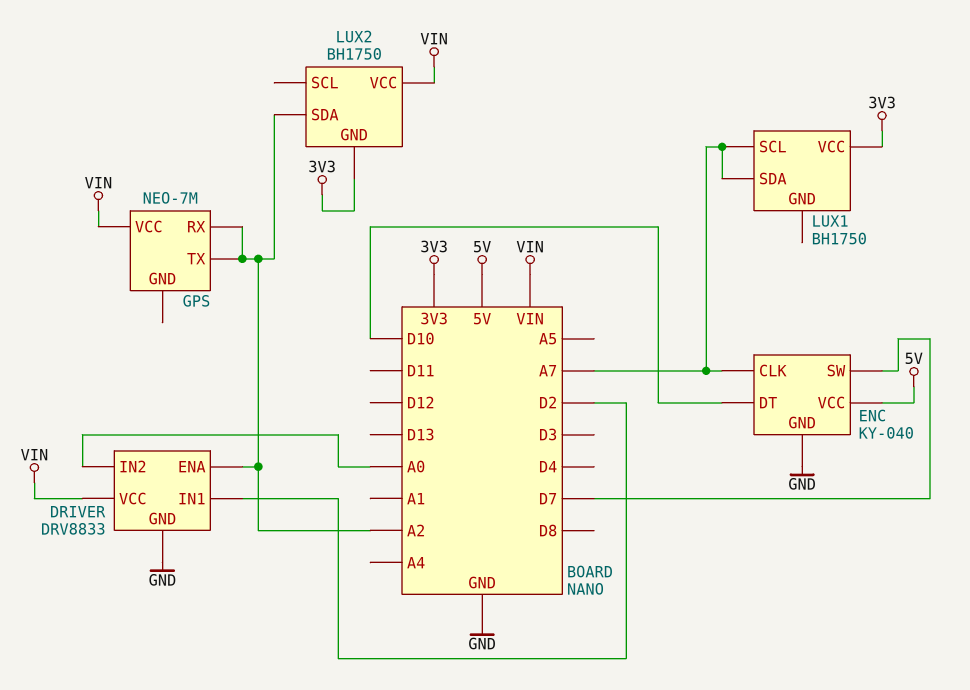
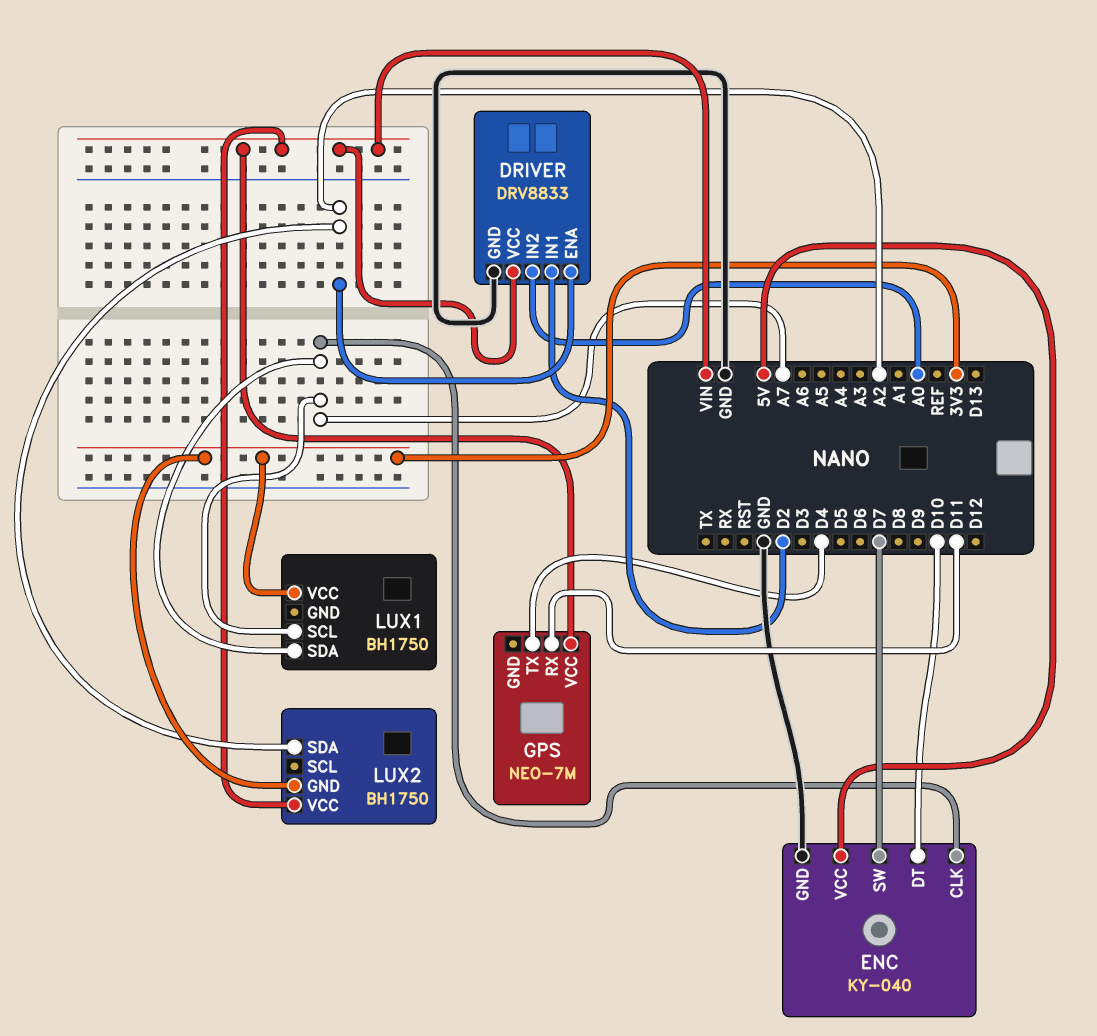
GPS pin RX: A2 -> D11
GPS pin TX: A2 -> D4

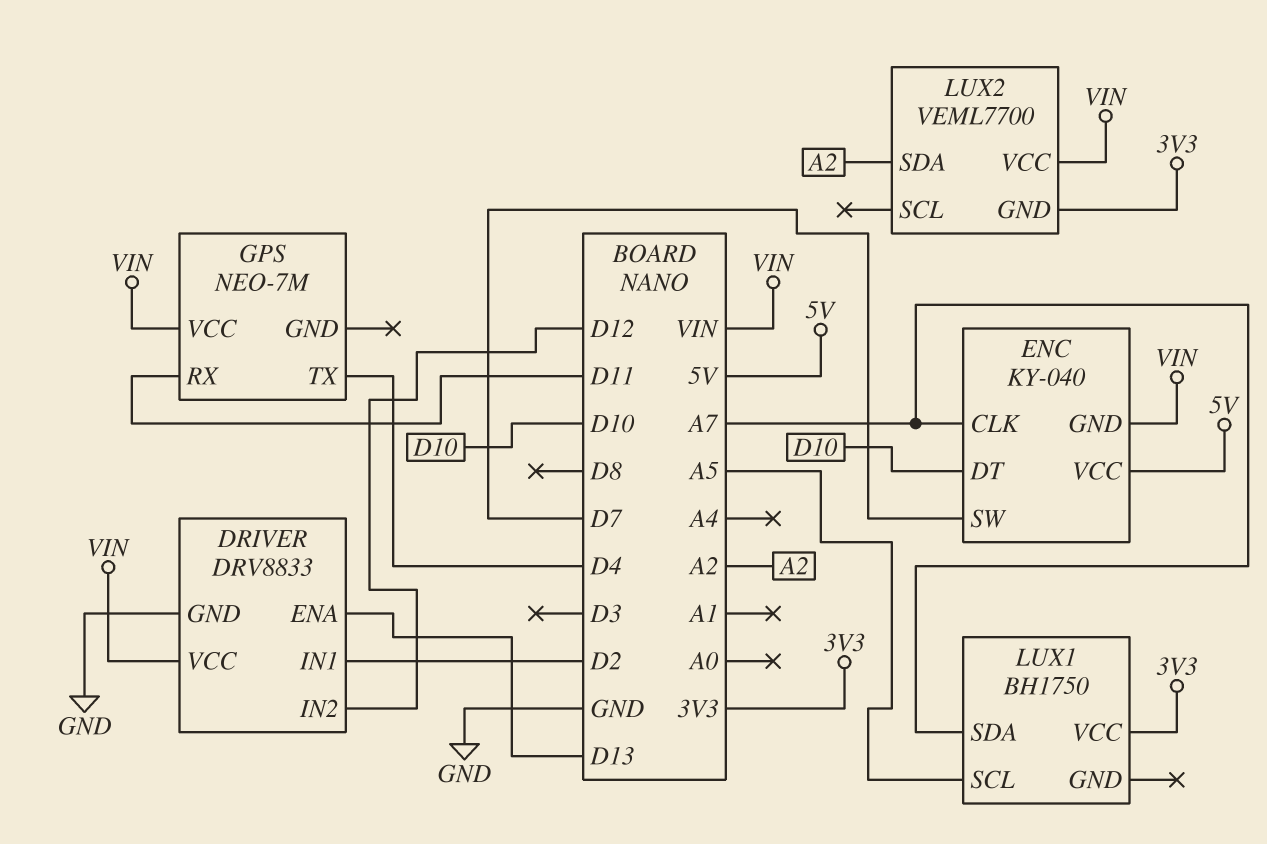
DRIVER pin ENA: A2 -> D13
DRIVER pin IN2: A0 -> D12
ENC pin GND: GND -> VIN
LUX1 pin SCL: A7 -> A5
LUX2: BH1750 -> VEML7700

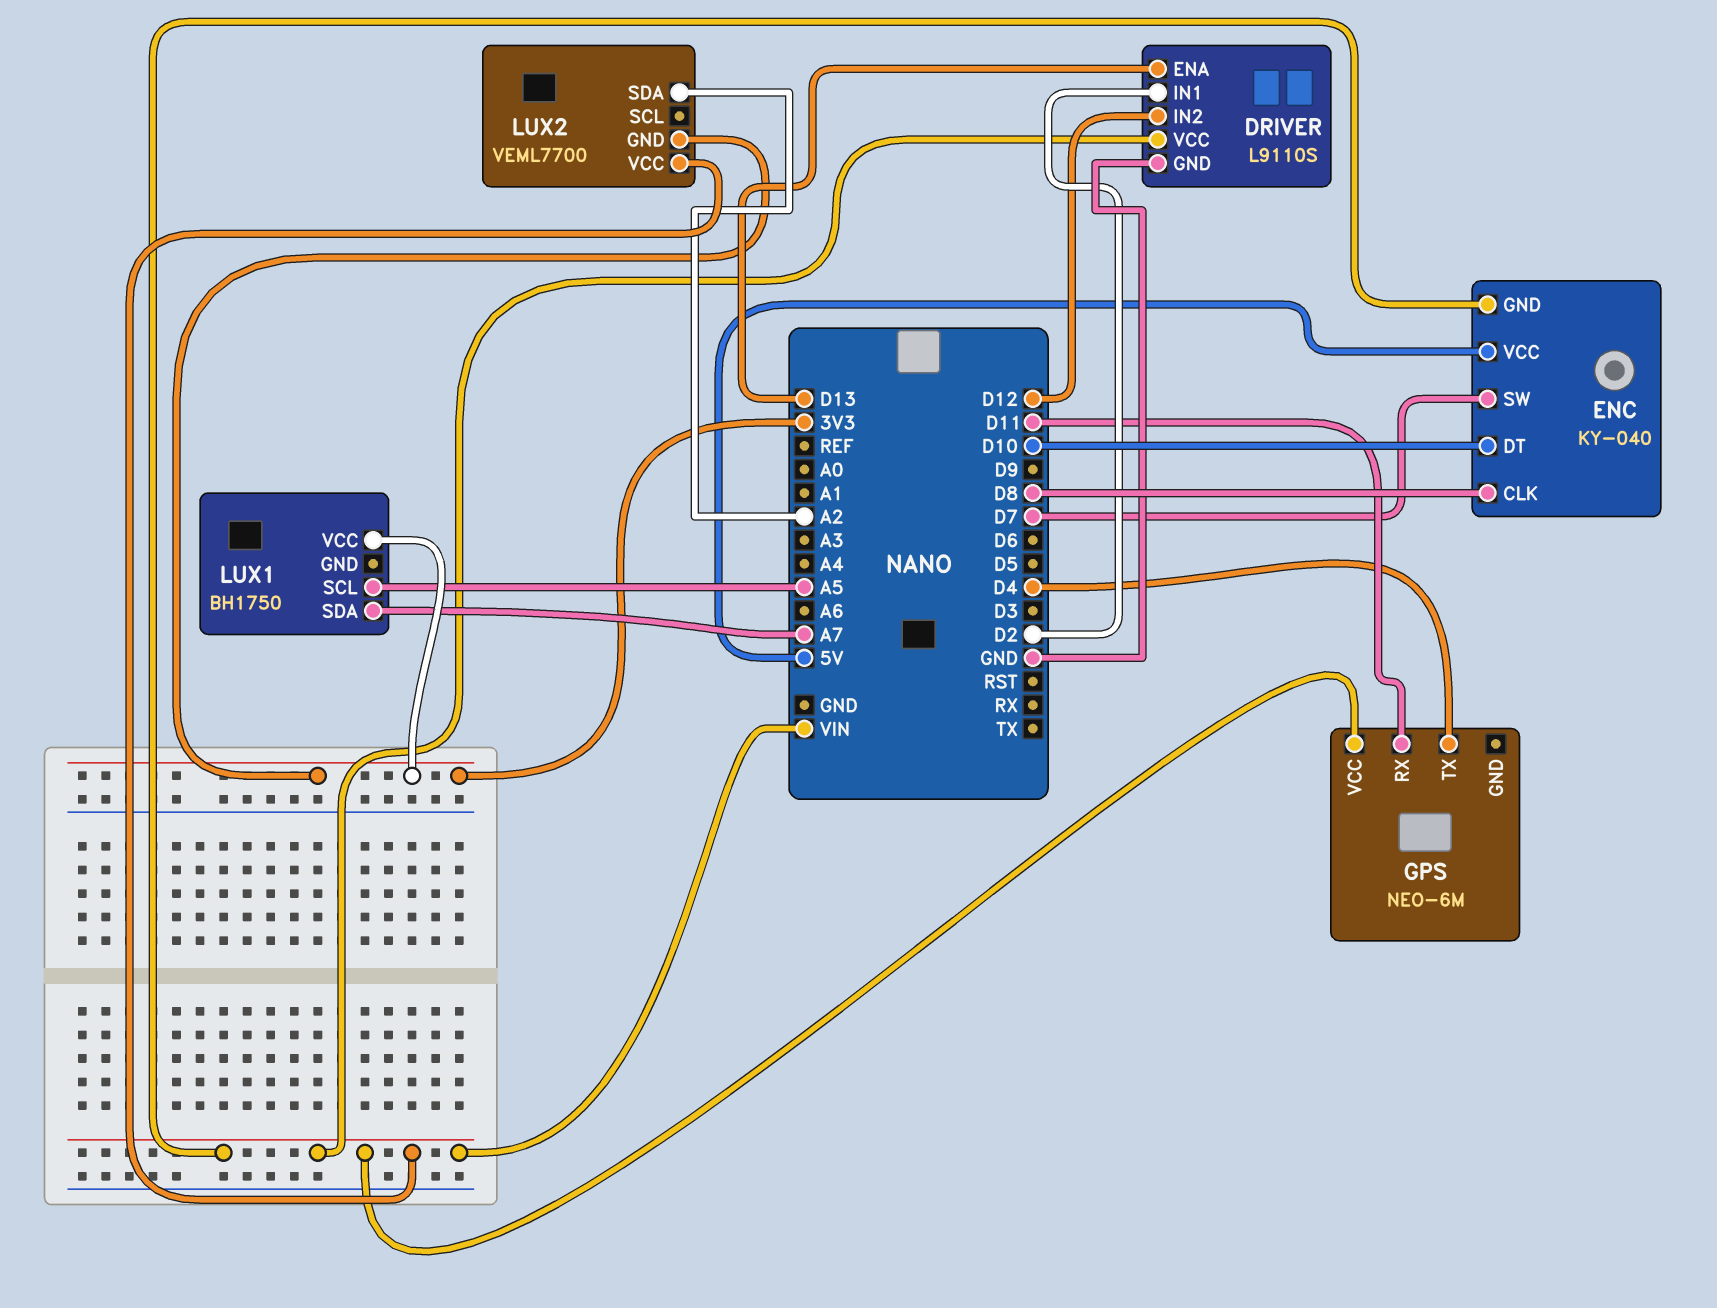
DRIVER: DRV8833 -> L9110S
ENC pin CLK: A7 -> D8
GPS: NEO-7M -> NEO-6M

